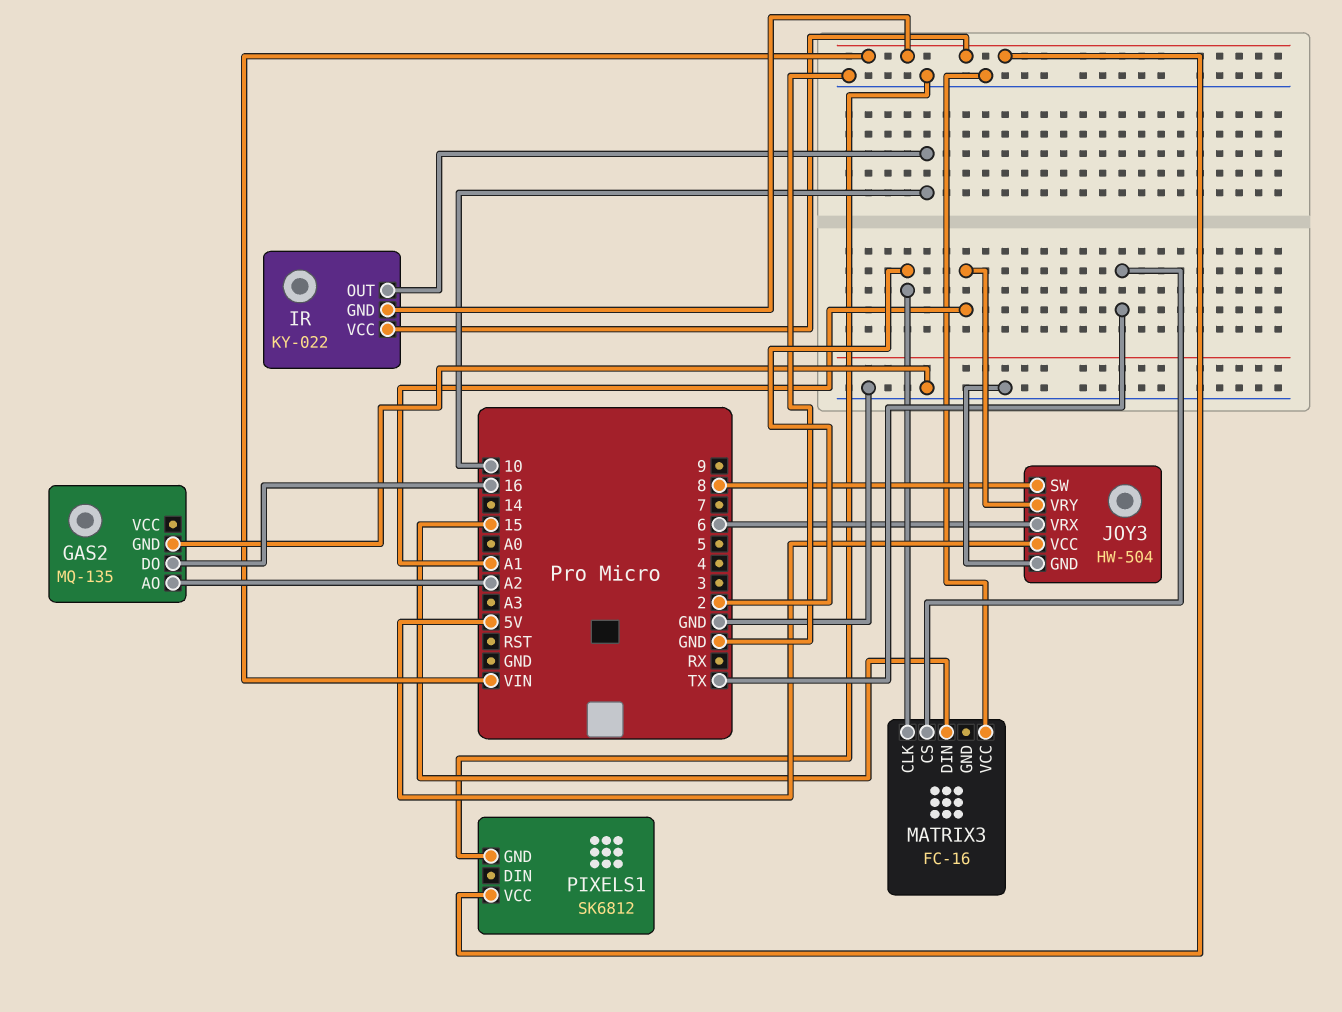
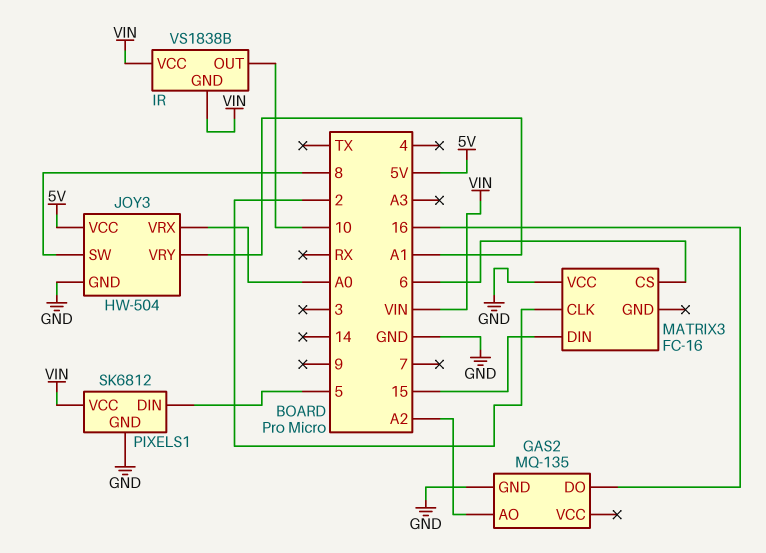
IR: KY-022 -> VS1838B
JOY3 pin VRX: 6 -> A0
MATRIX3 pin CS: TX -> 6
PIXELS1 pin DIN: none -> 5

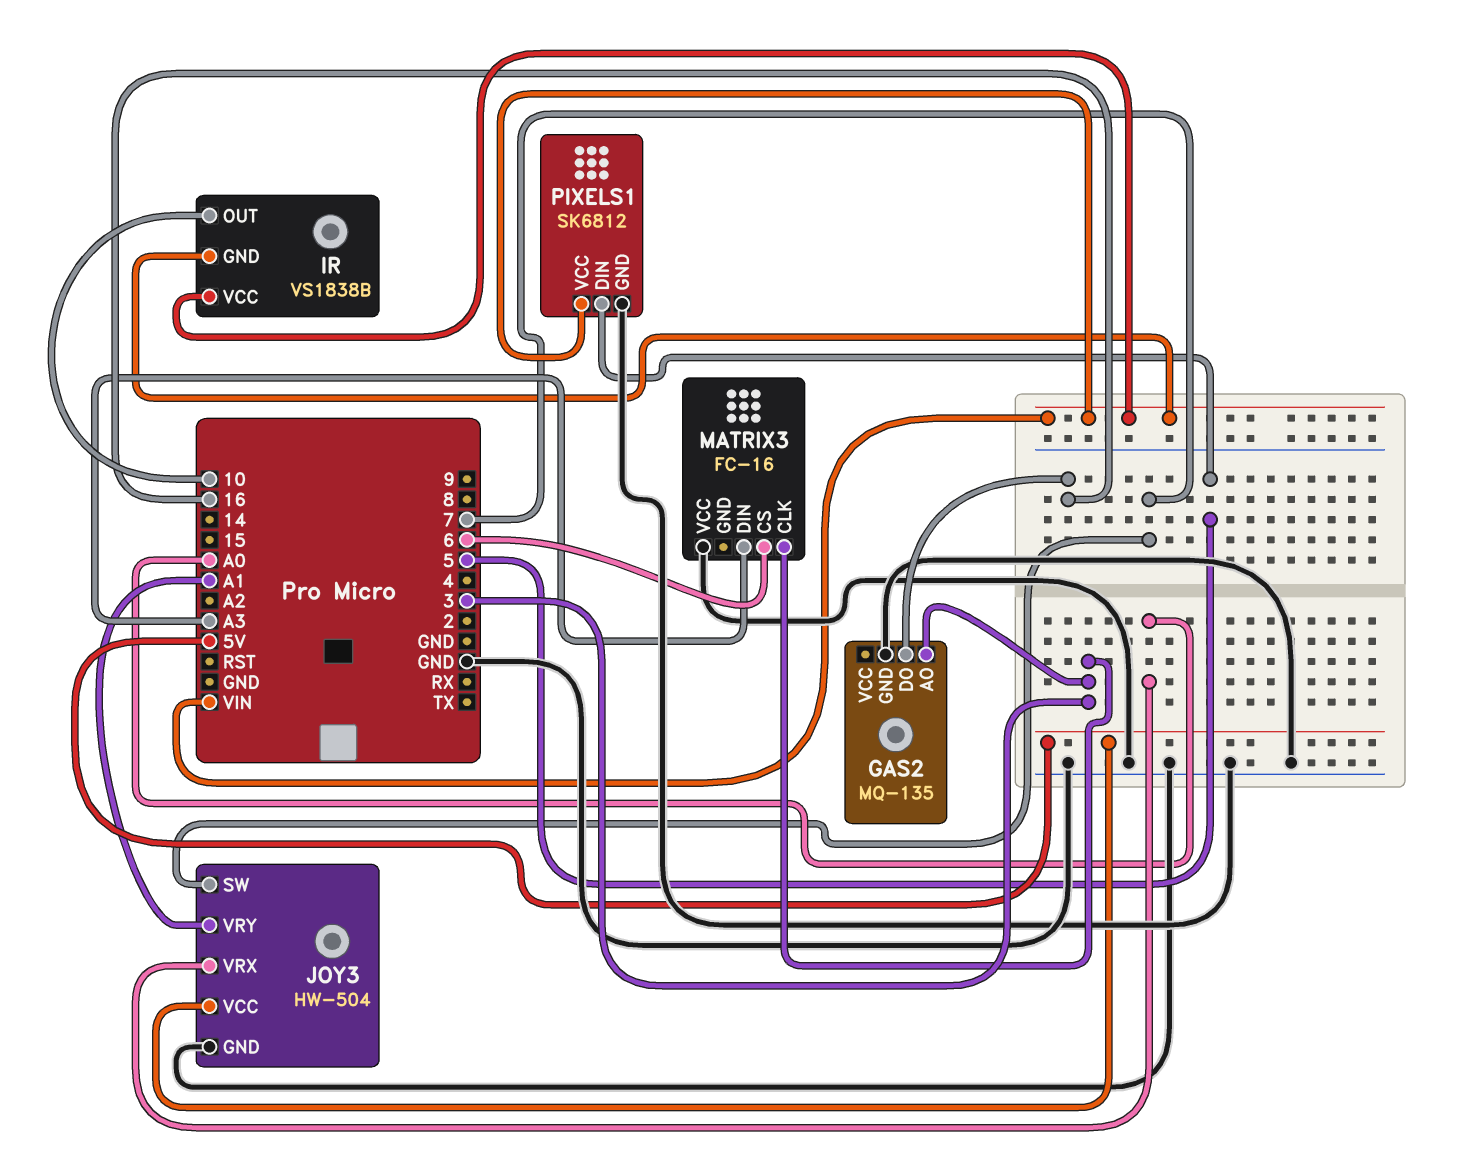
GAS2 pin AO: A2 -> 3
JOY3 pin SW: 8 -> 7
MATRIX3 pin CLK: 2 -> 3
MATRIX3 pin DIN: 15 -> A3

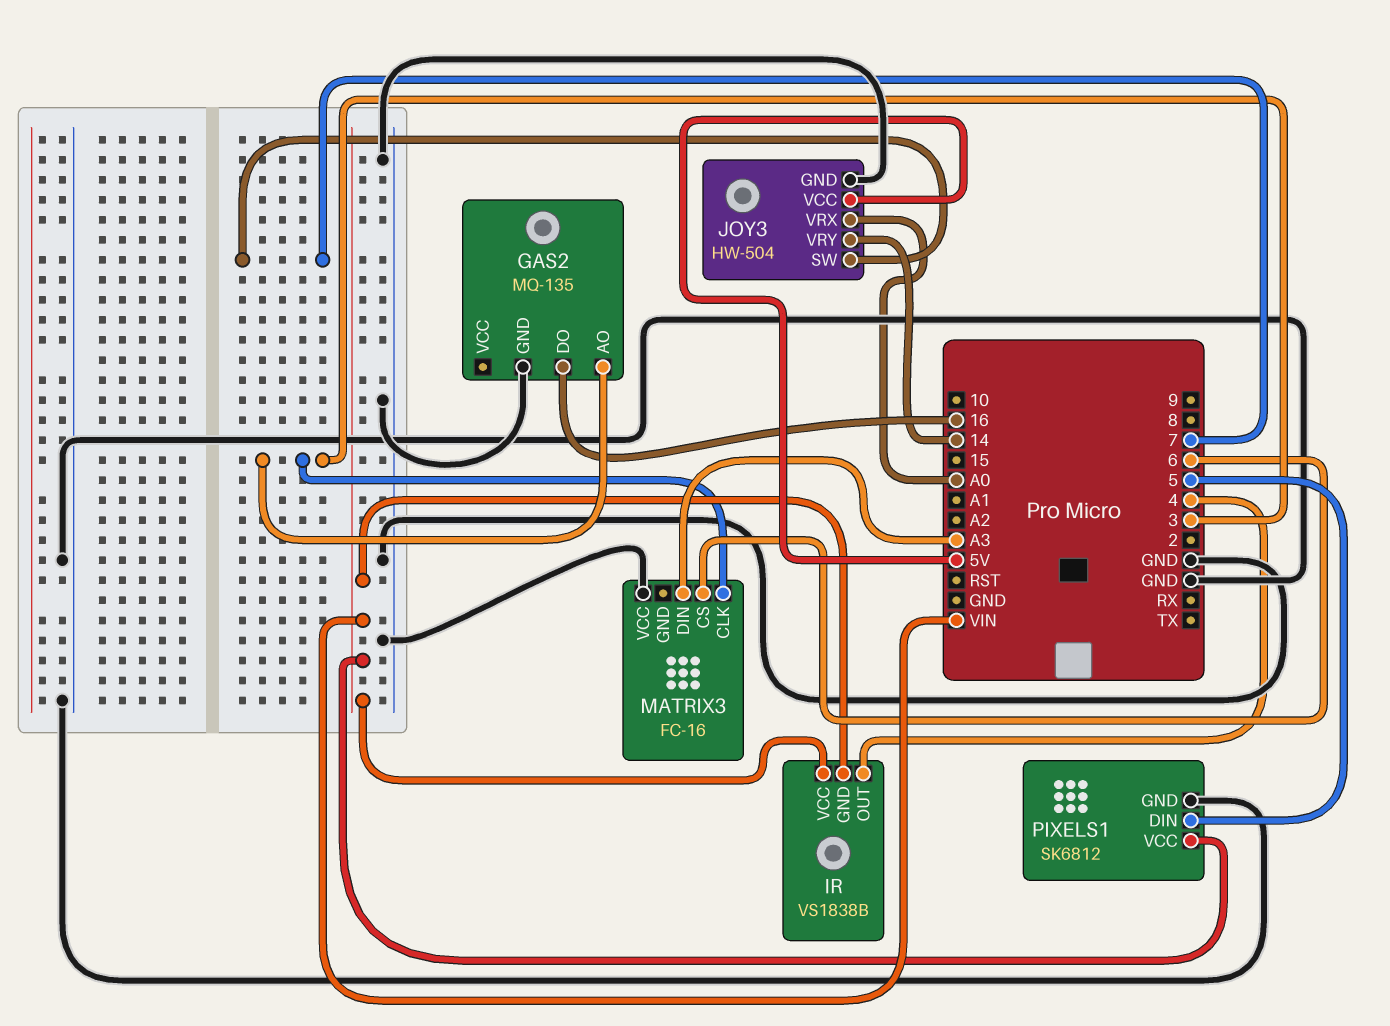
IR pin OUT: 10 -> 4
JOY3 pin VRY: A1 -> 14

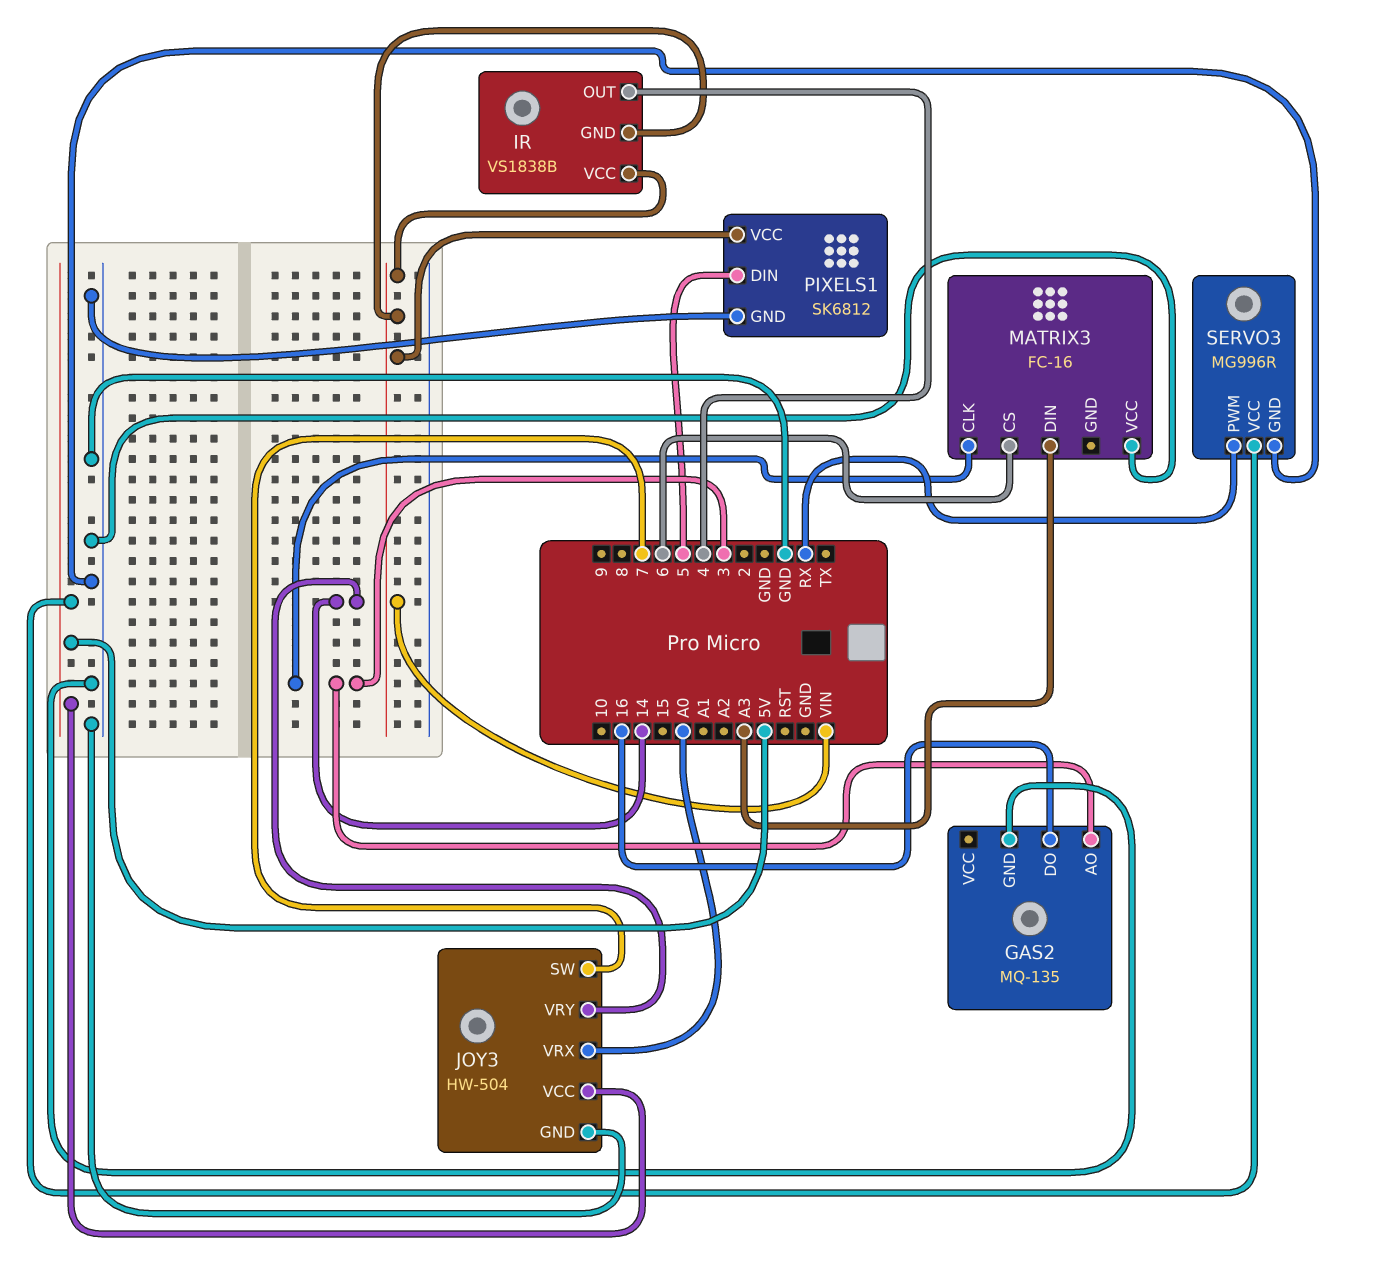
SERVO3: none -> MG996R
SERVO3 pin GND: none -> GND
SERVO3 pin PWM: none -> RX
SERVO3 pin VCC: none -> 5V

